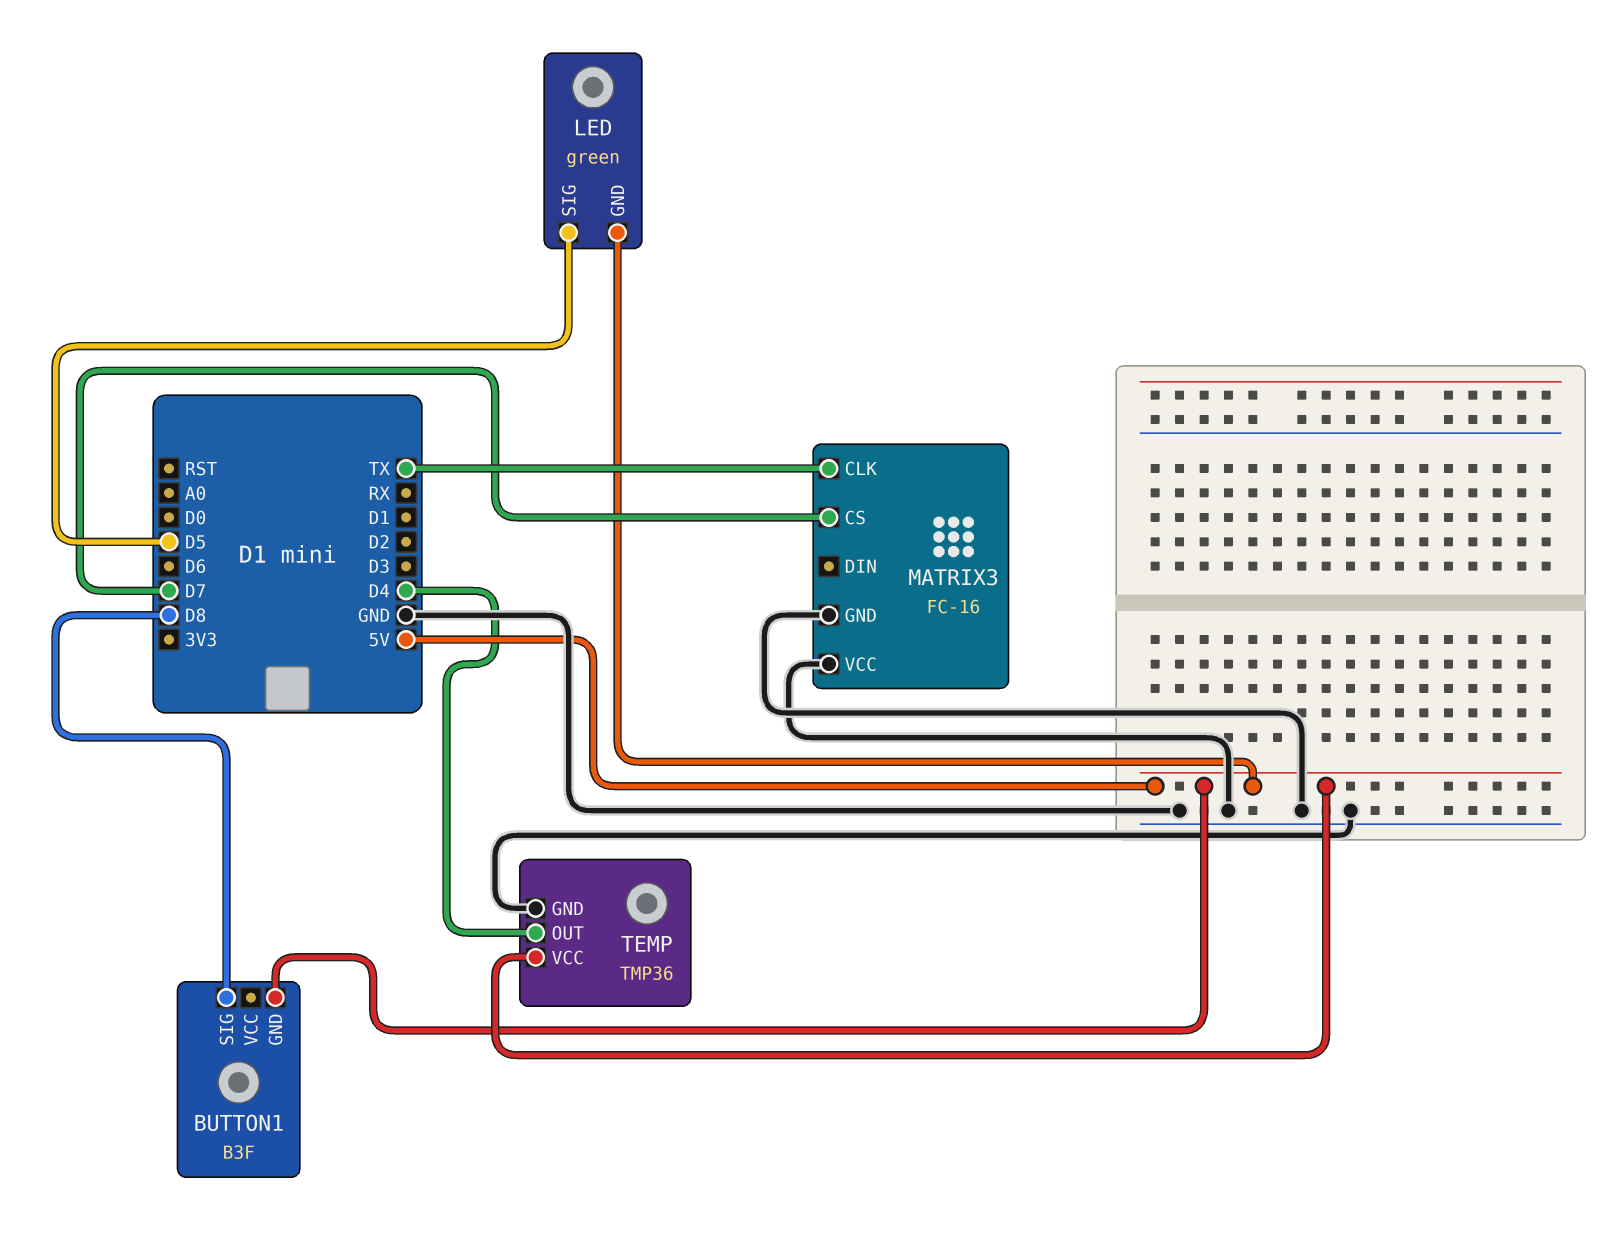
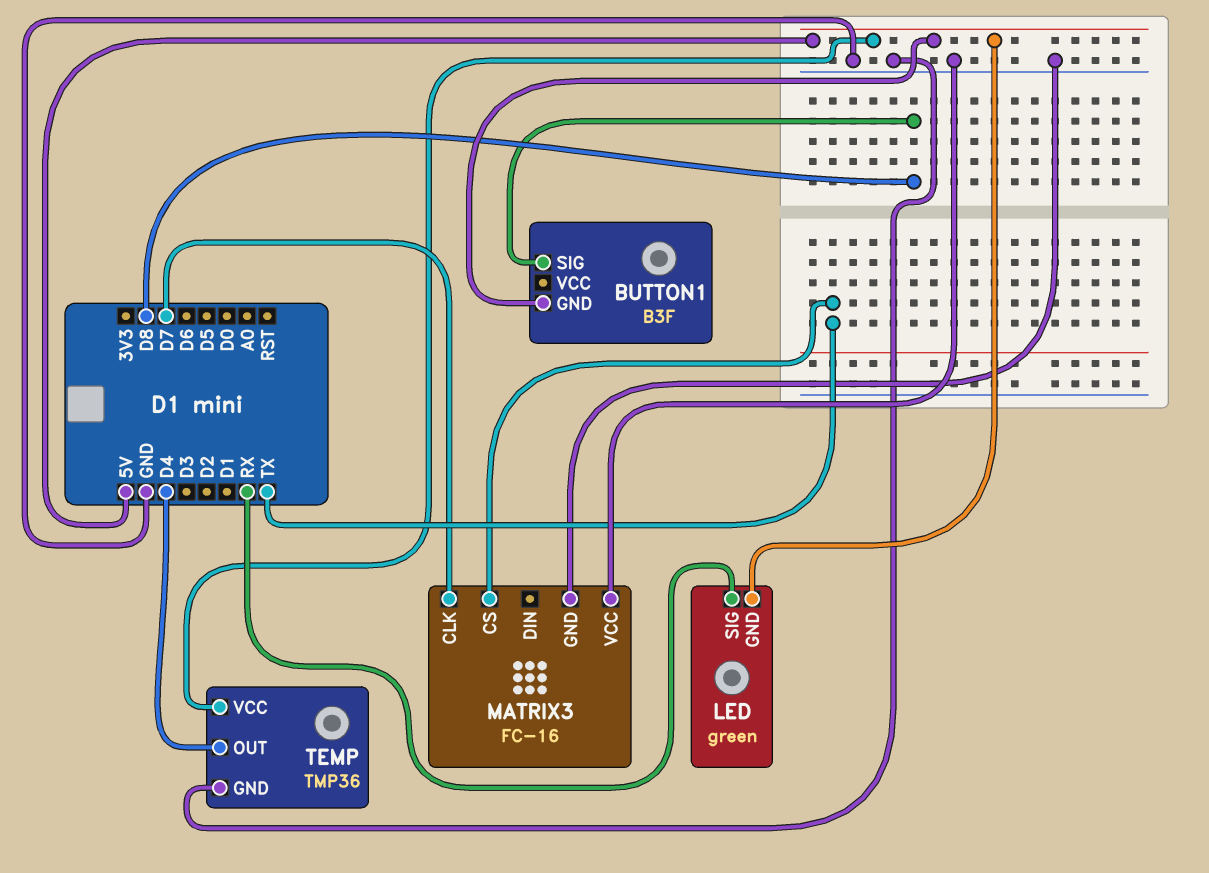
LED pin SIG: D5 -> RX
MATRIX3 pin CLK: TX -> D7
MATRIX3 pin CS: D7 -> TX

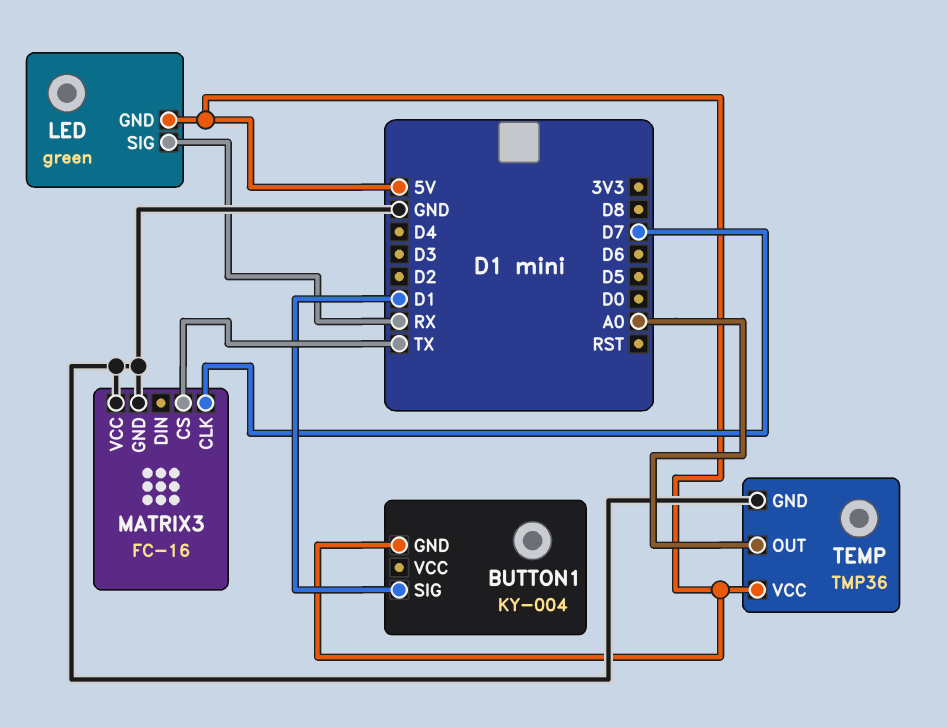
BUTTON1: B3F -> KY-004
BUTTON1 pin SIG: D8 -> D1
TEMP pin OUT: D4 -> A0

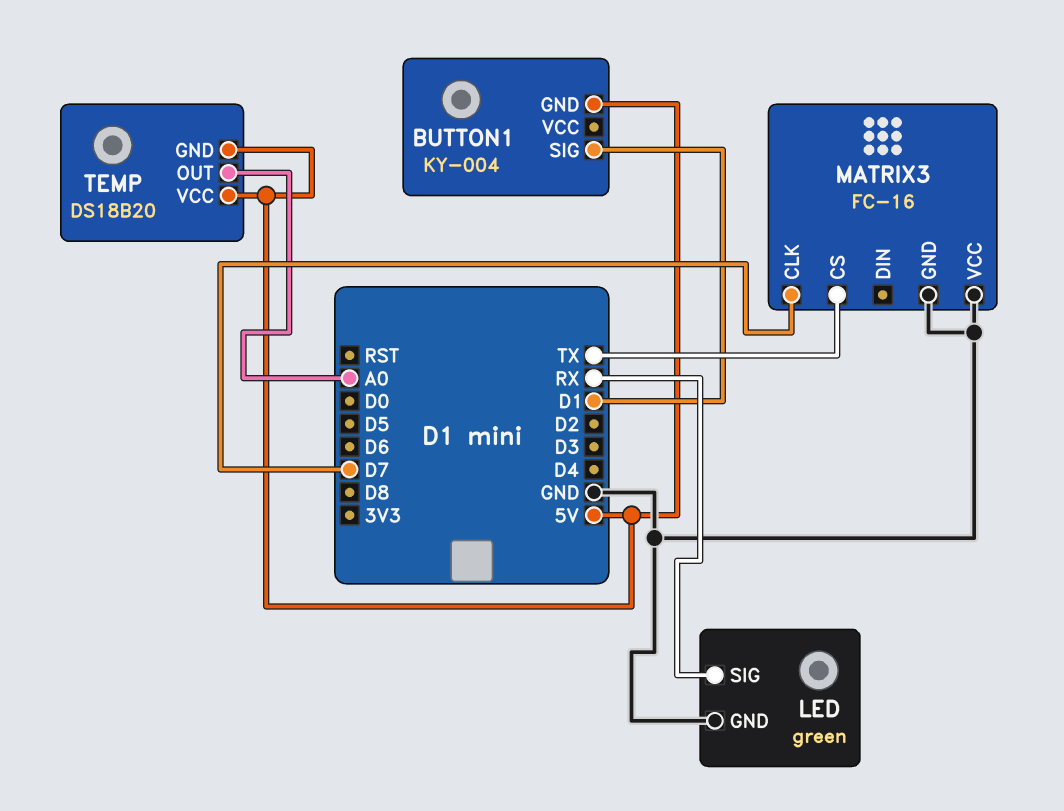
LED pin GND: 5V -> GND
TEMP: TMP36 -> DS18B20
TEMP pin GND: GND -> 5V

